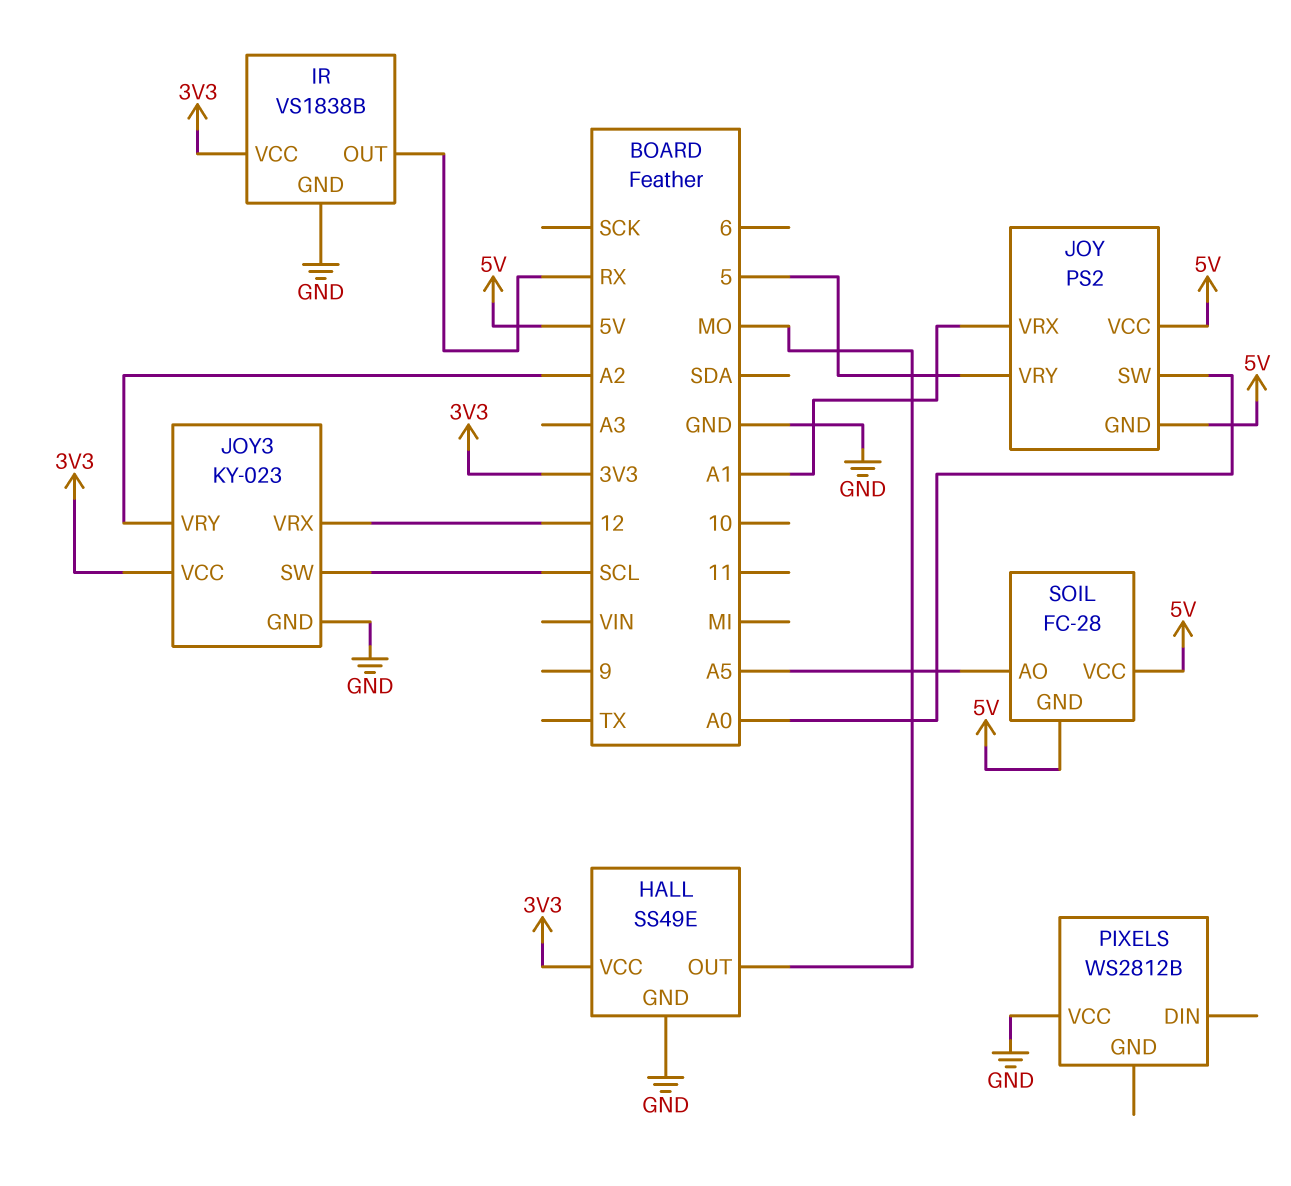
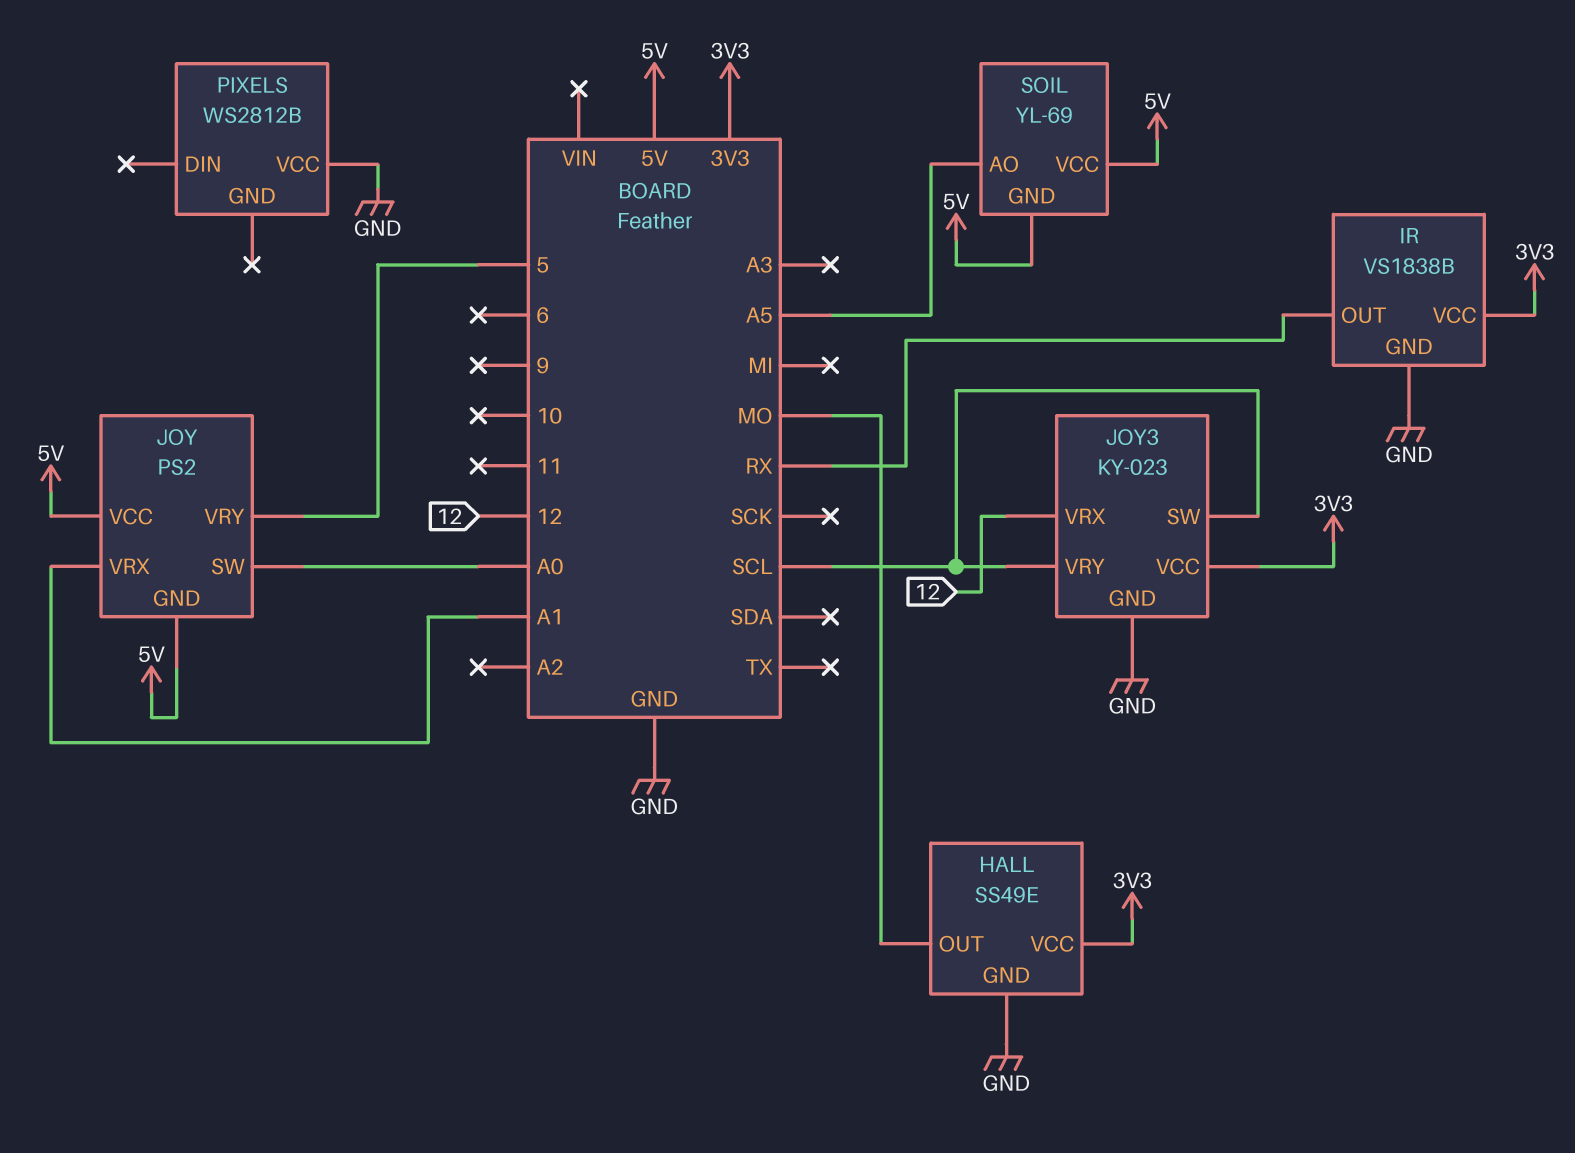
JOY3 pin VRY: A2 -> SCL
SOIL: FC-28 -> YL-69

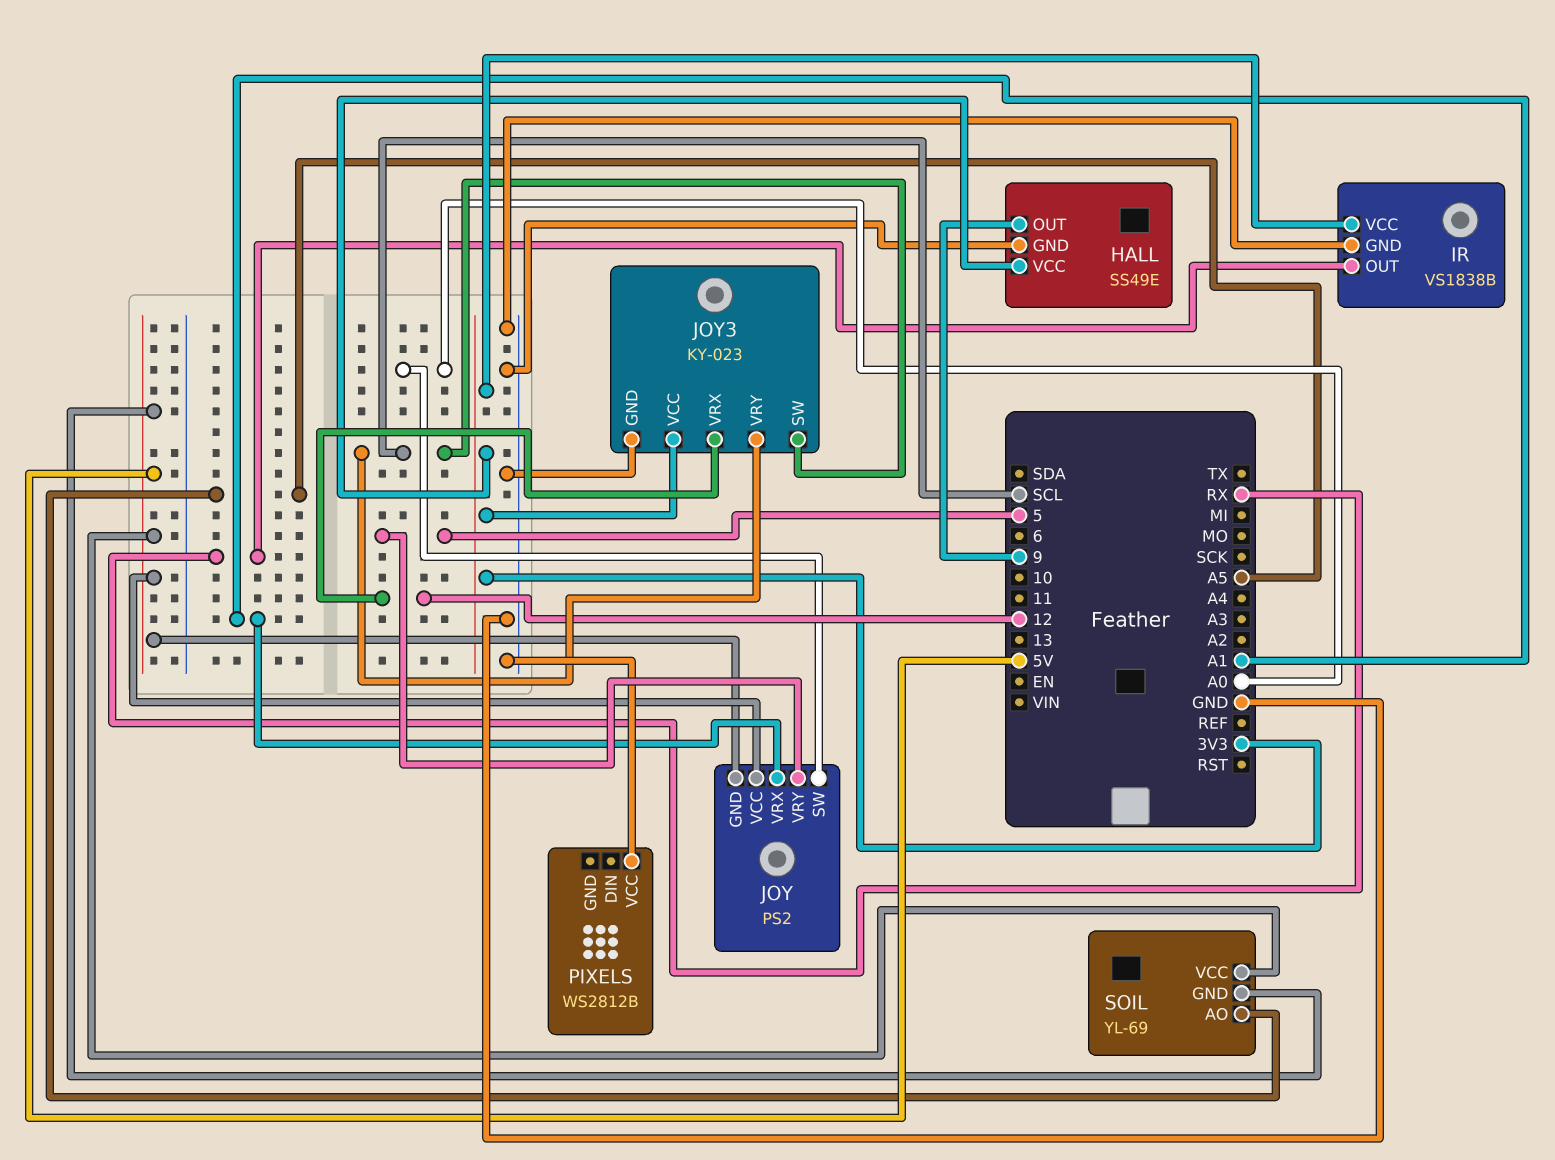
HALL pin OUT: MO -> 9

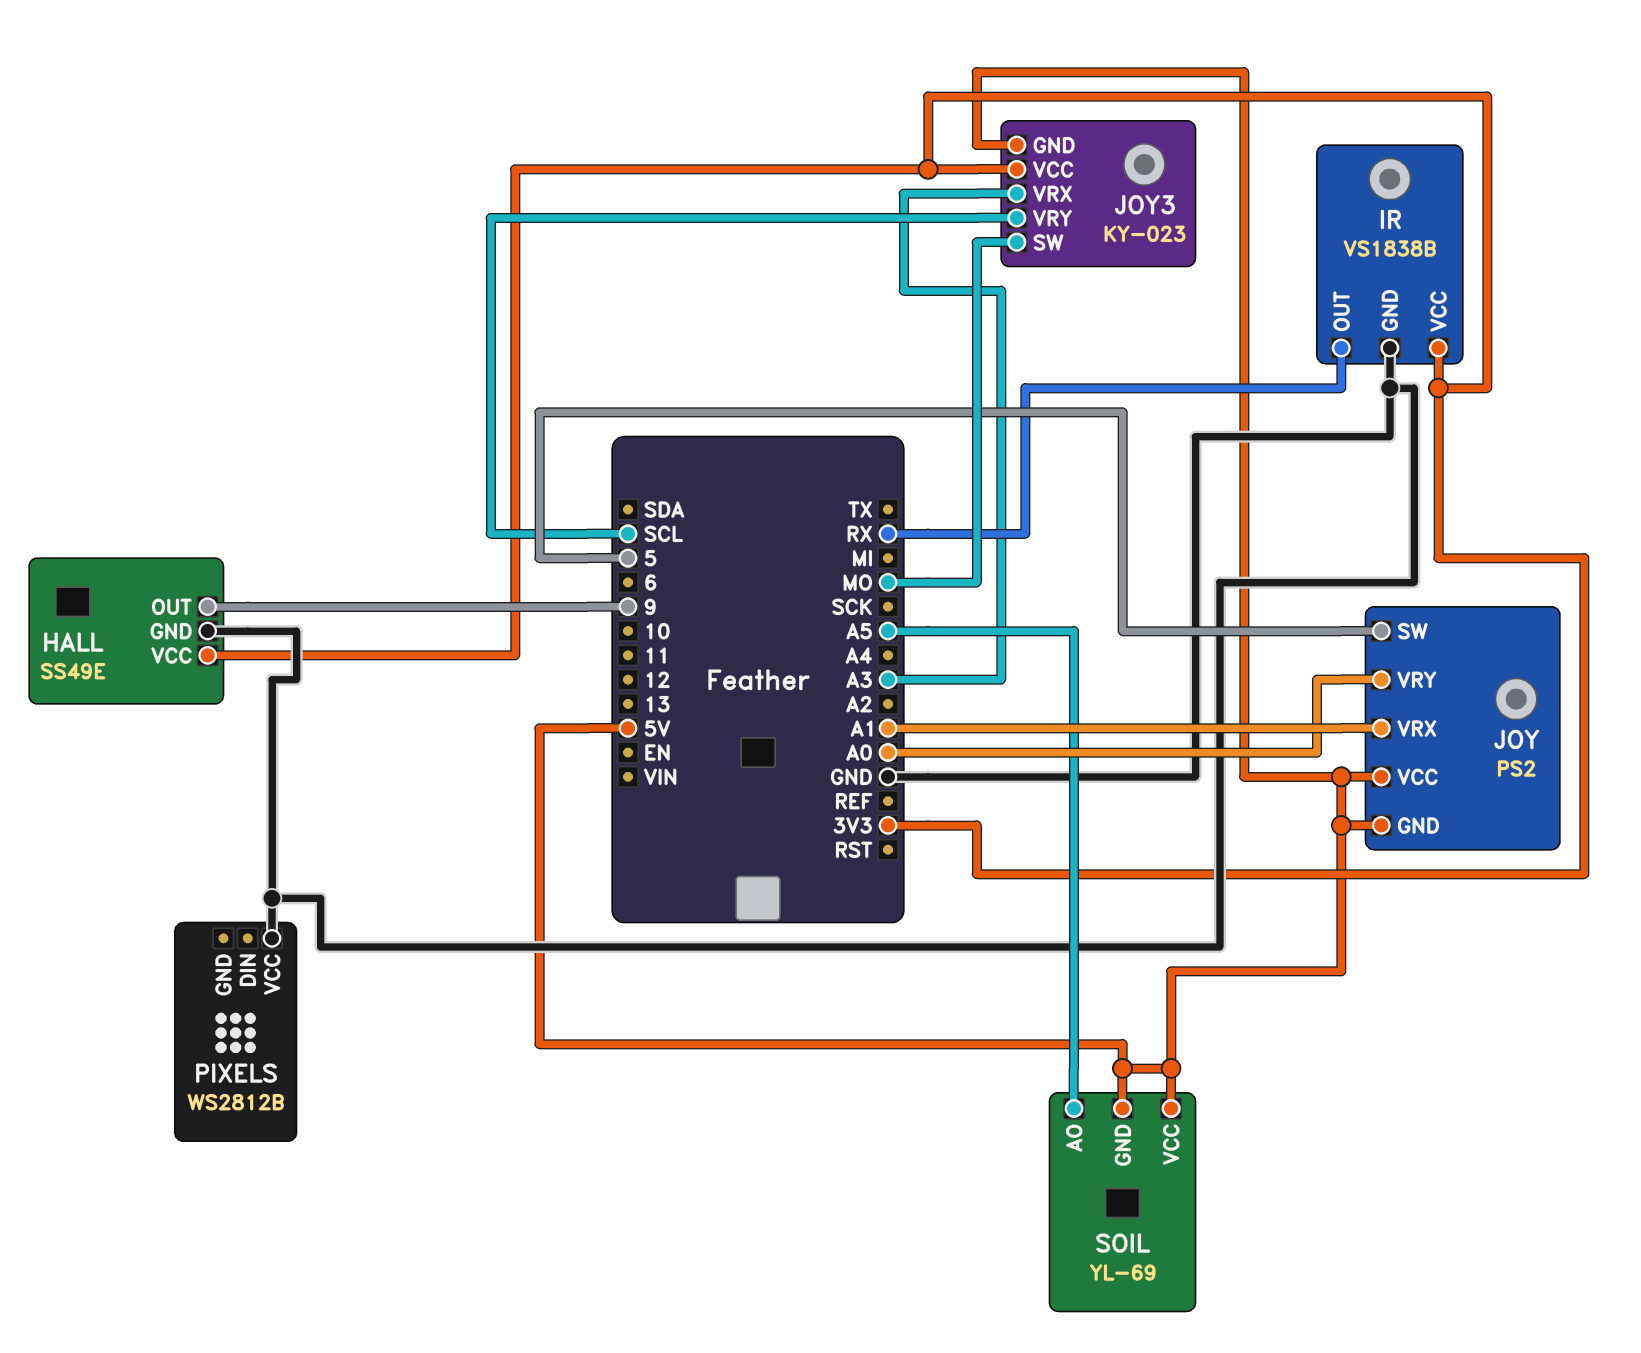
JOY pin SW: A0 -> 5
JOY pin VRY: 5 -> A0
JOY3 pin GND: GND -> 5V
JOY3 pin SW: SCL -> MO
JOY3 pin VRX: 12 -> A3

